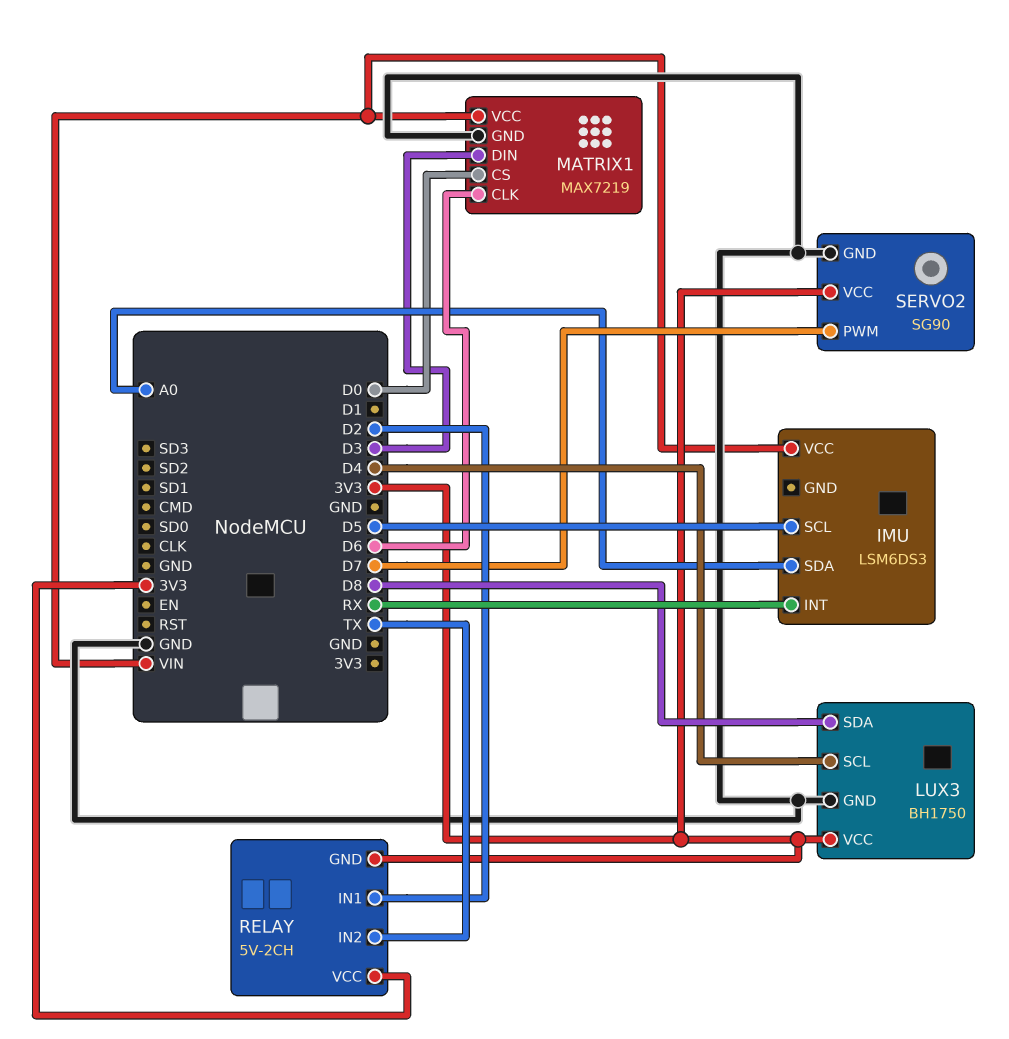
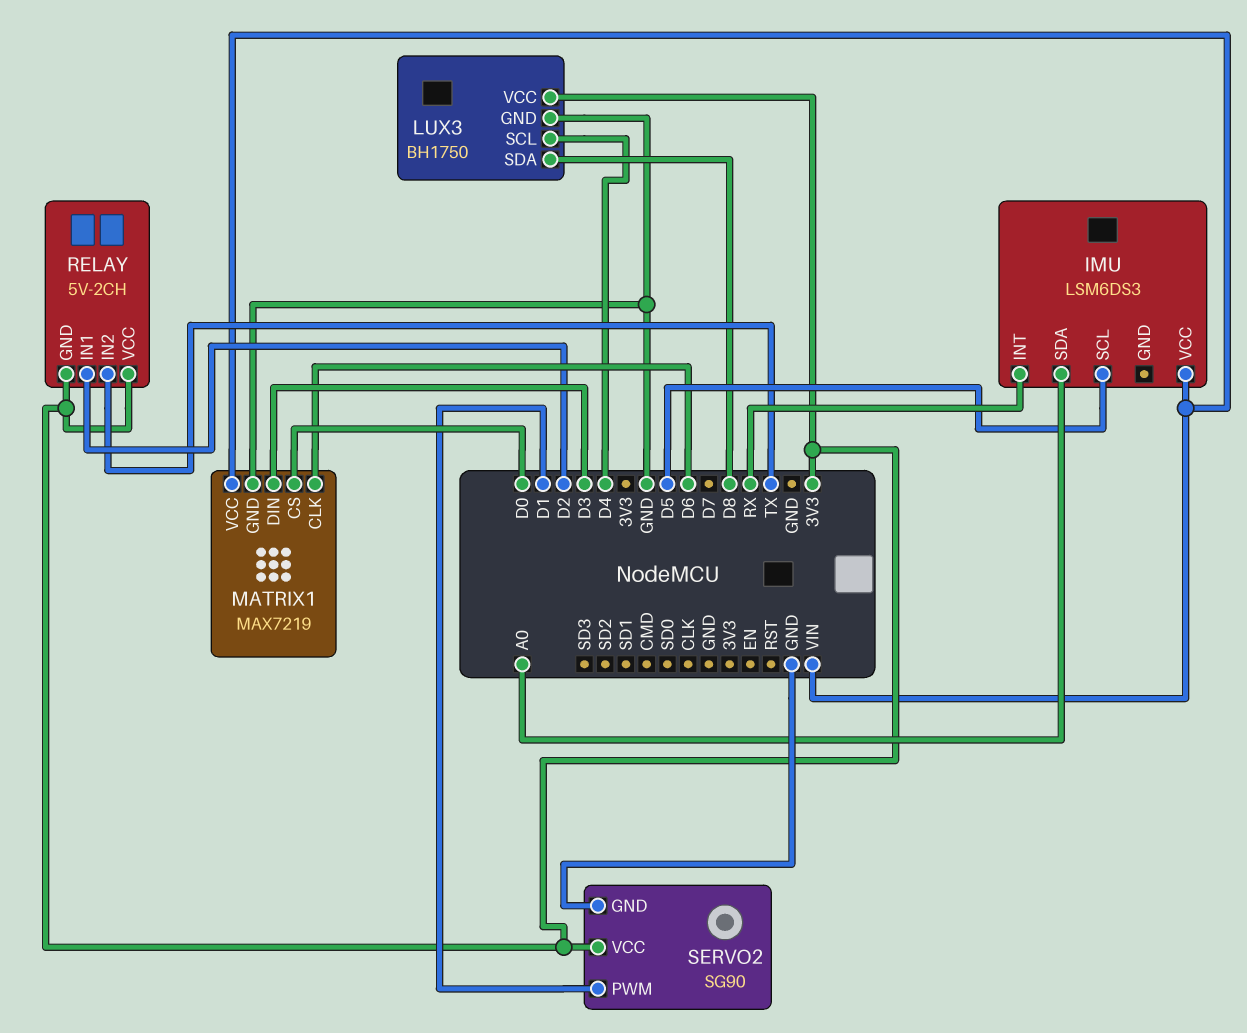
SERVO2 pin PWM: D7 -> D1

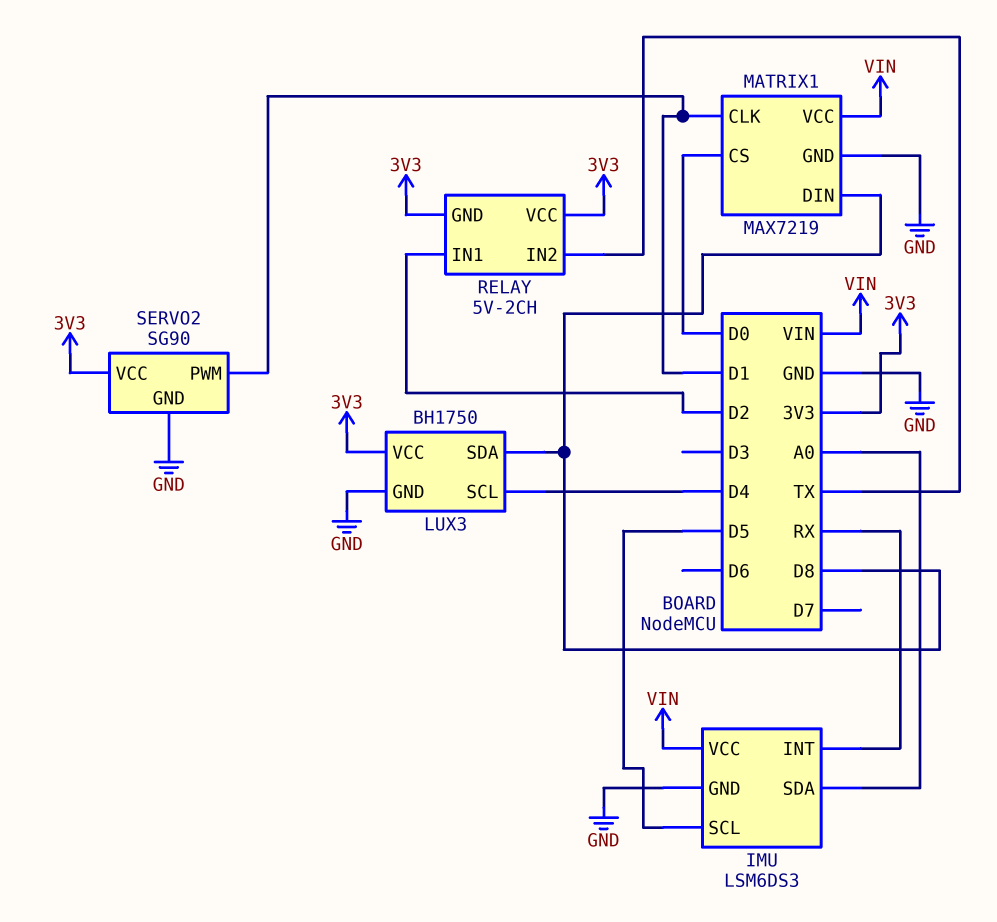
IMU pin GND: none -> GND
MATRIX1 pin CLK: D6 -> D1
MATRIX1 pin DIN: D3 -> D8

